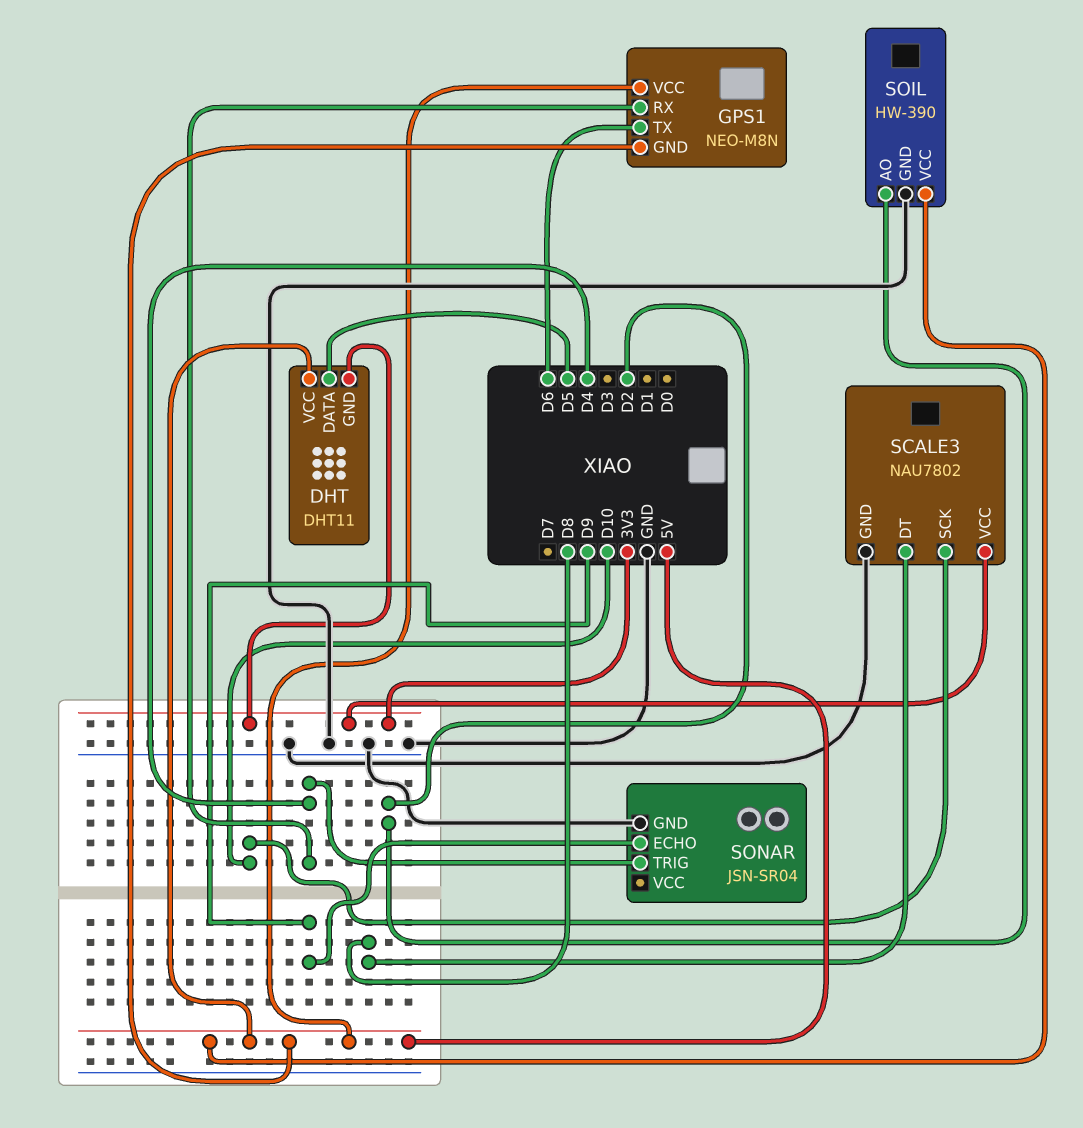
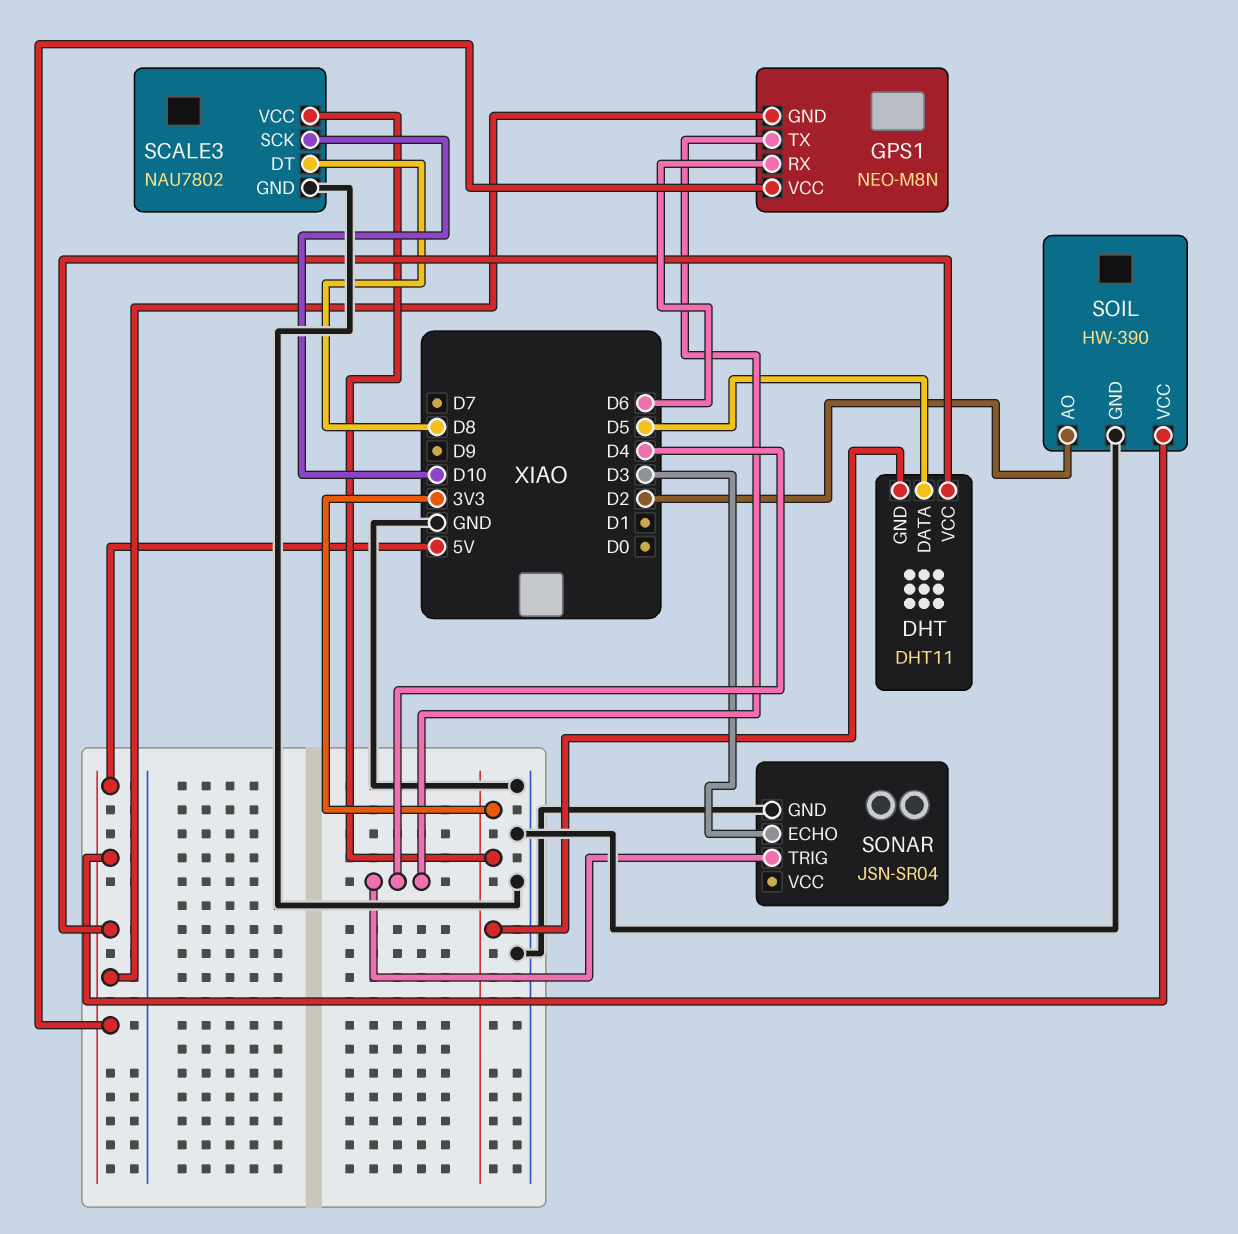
GPS1 pin RX: D4 -> D6
GPS1 pin TX: D6 -> D4
SONAR pin ECHO: D9 -> D3

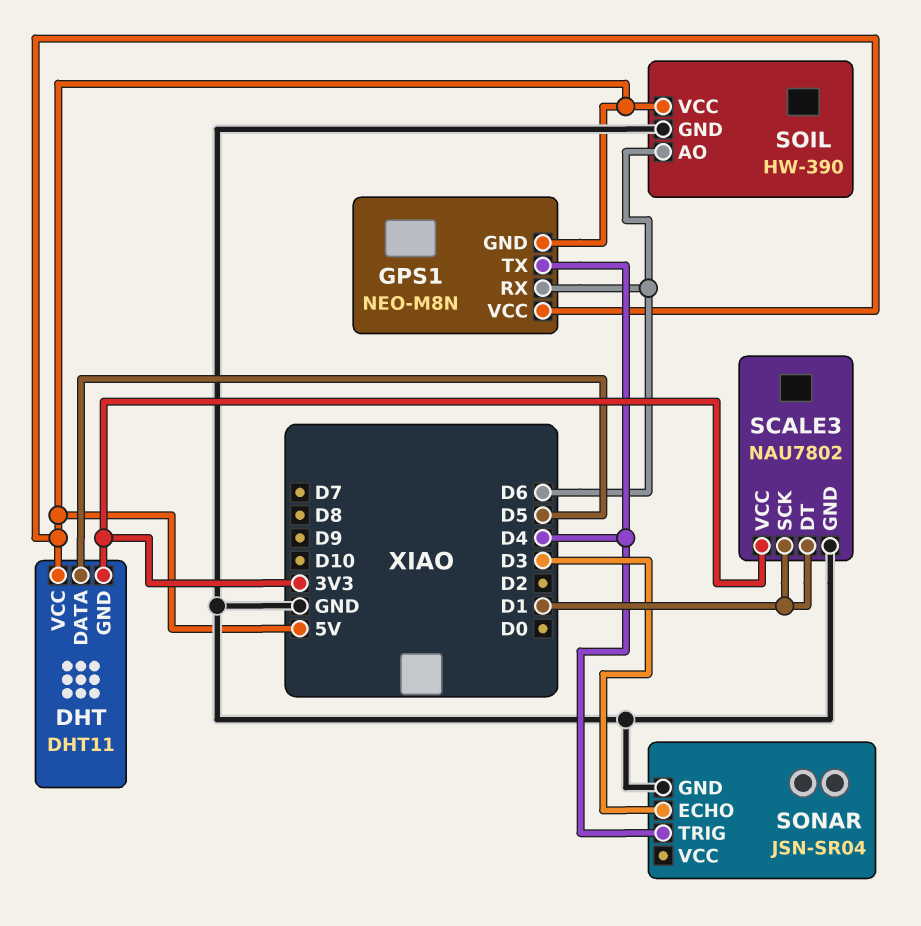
SCALE3 pin DT: D8 -> D1
SCALE3 pin SCK: D10 -> D1
SOIL pin AO: D2 -> D6

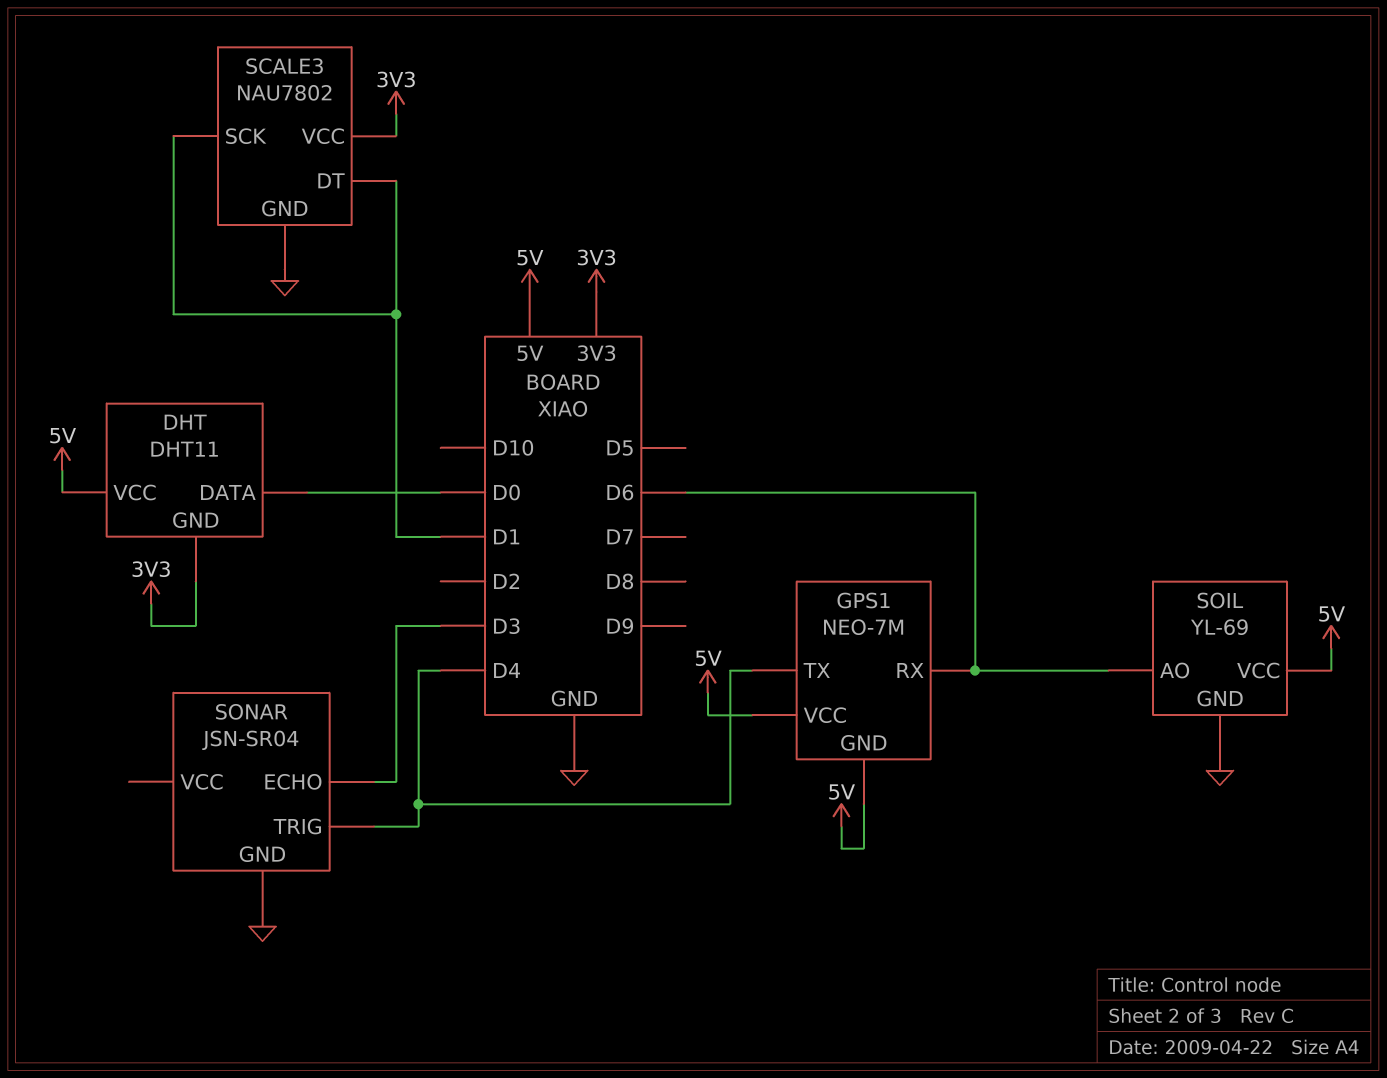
DHT pin DATA: D5 -> D0
GPS1: NEO-M8N -> NEO-7M
SOIL: HW-390 -> YL-69

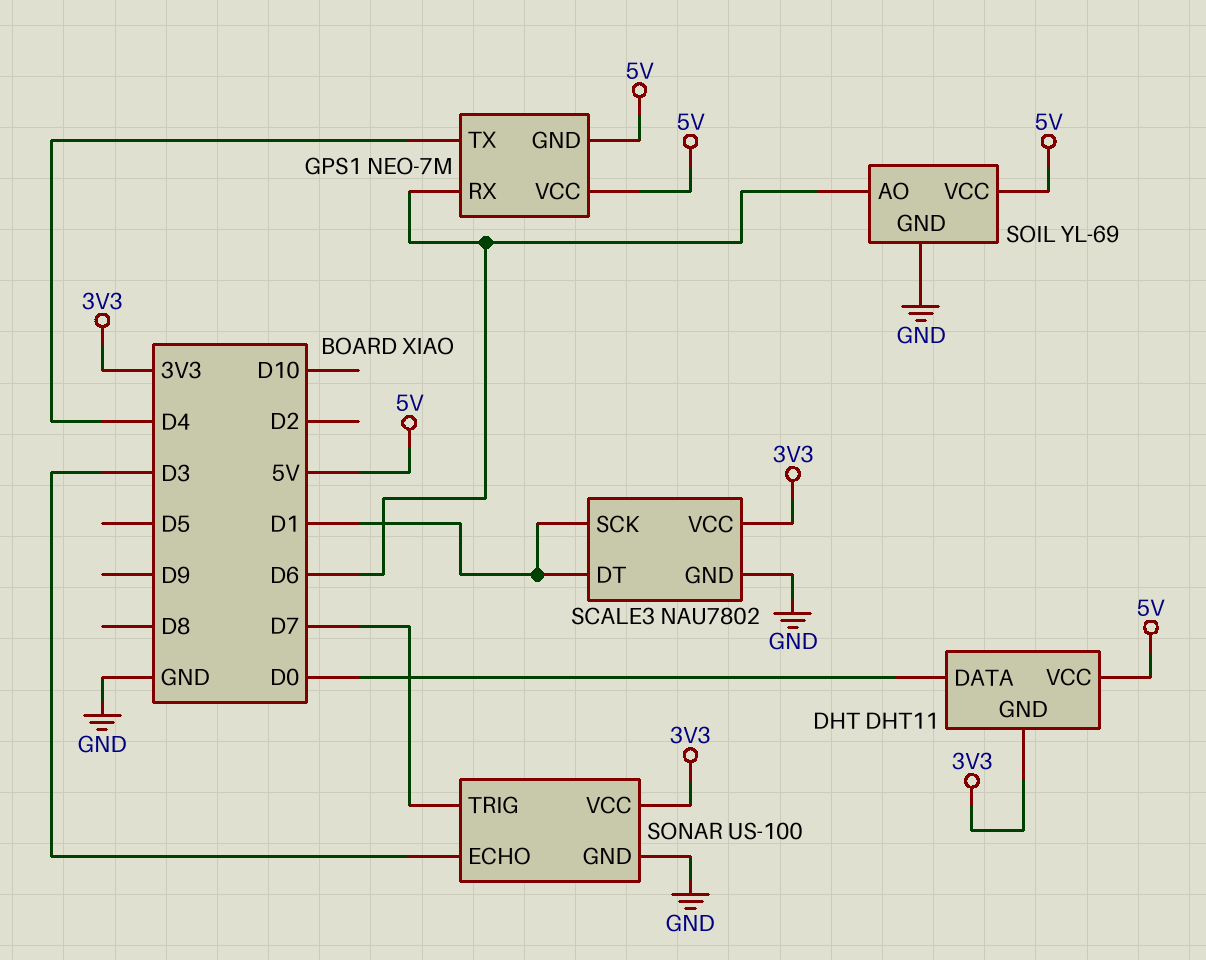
SONAR: JSN-SR04 -> US-100
SONAR pin TRIG: D4 -> D7
SONAR pin VCC: none -> 3V3

